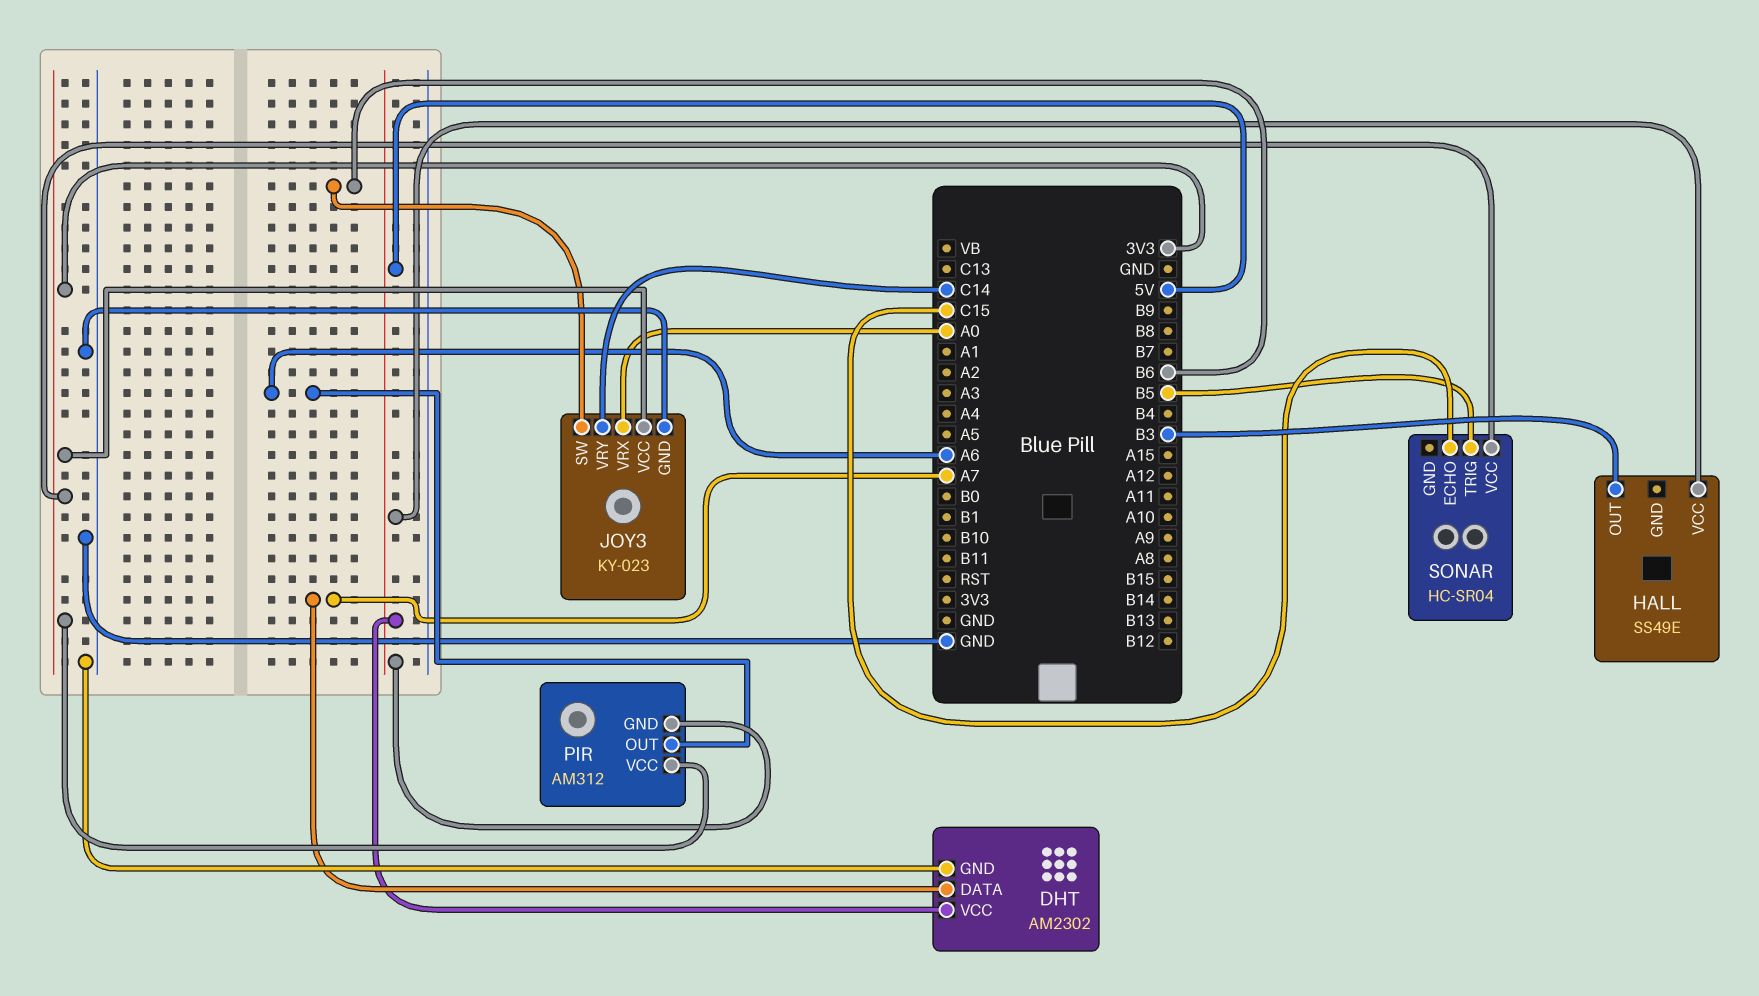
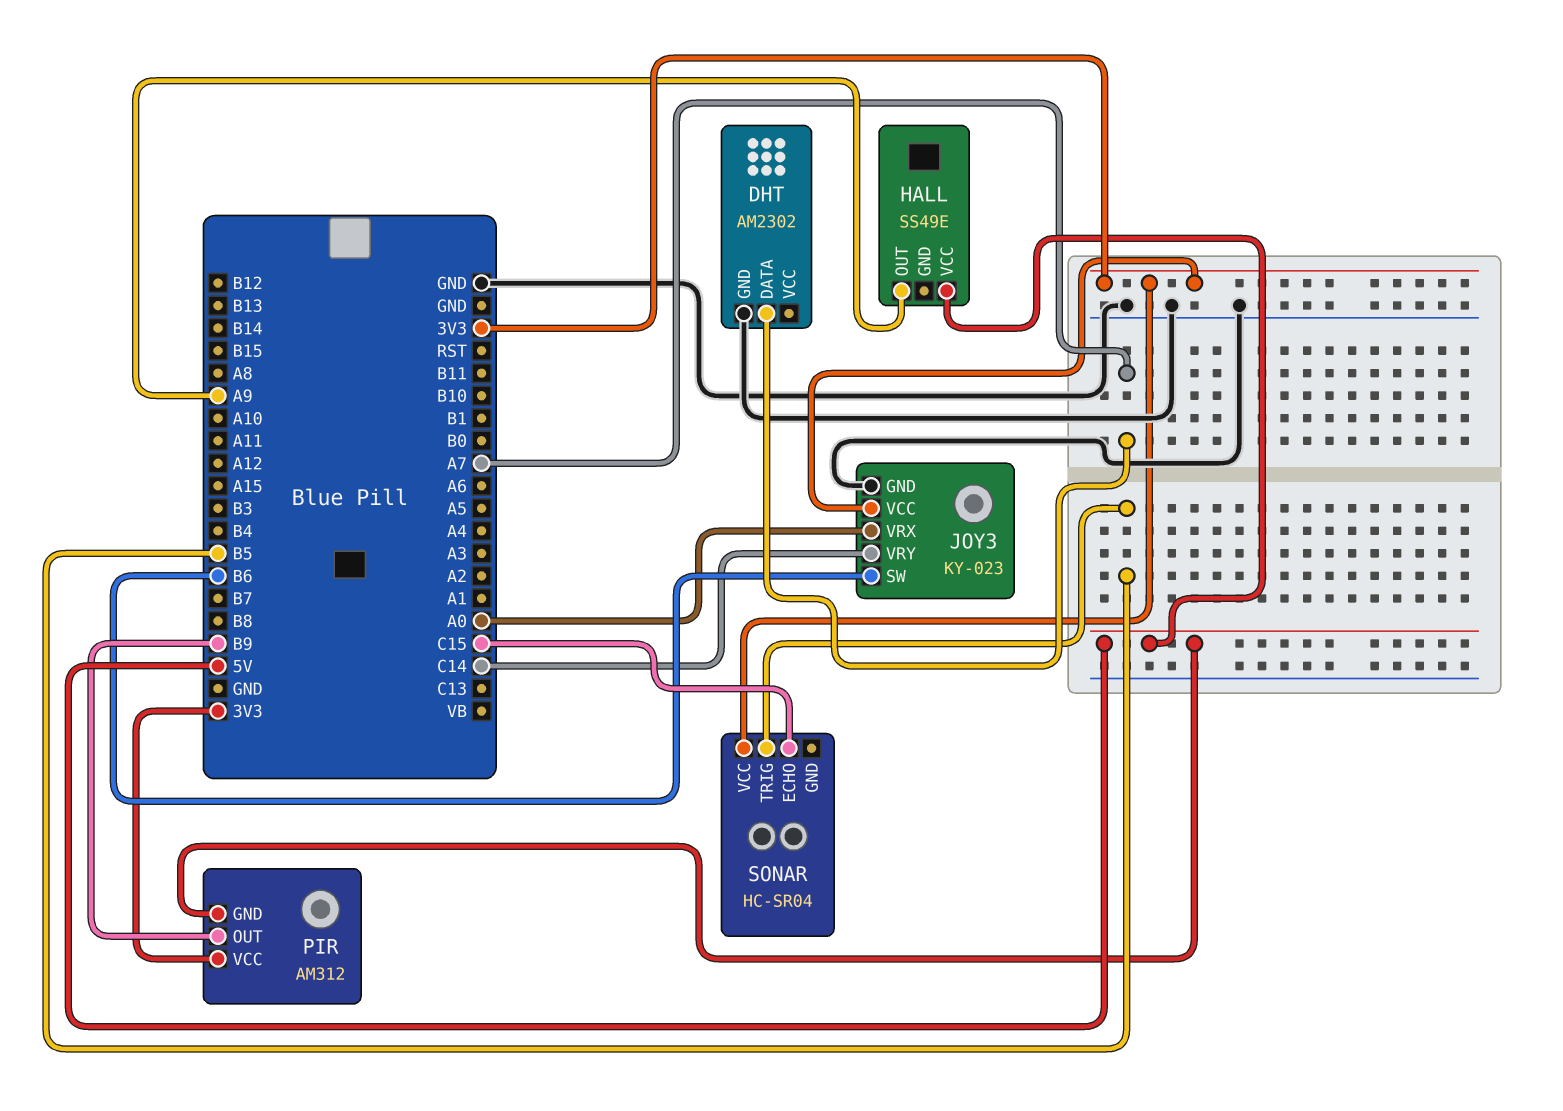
DHT pin VCC: 5V -> none
HALL pin OUT: B3 -> A9
PIR pin OUT: A6 -> B9

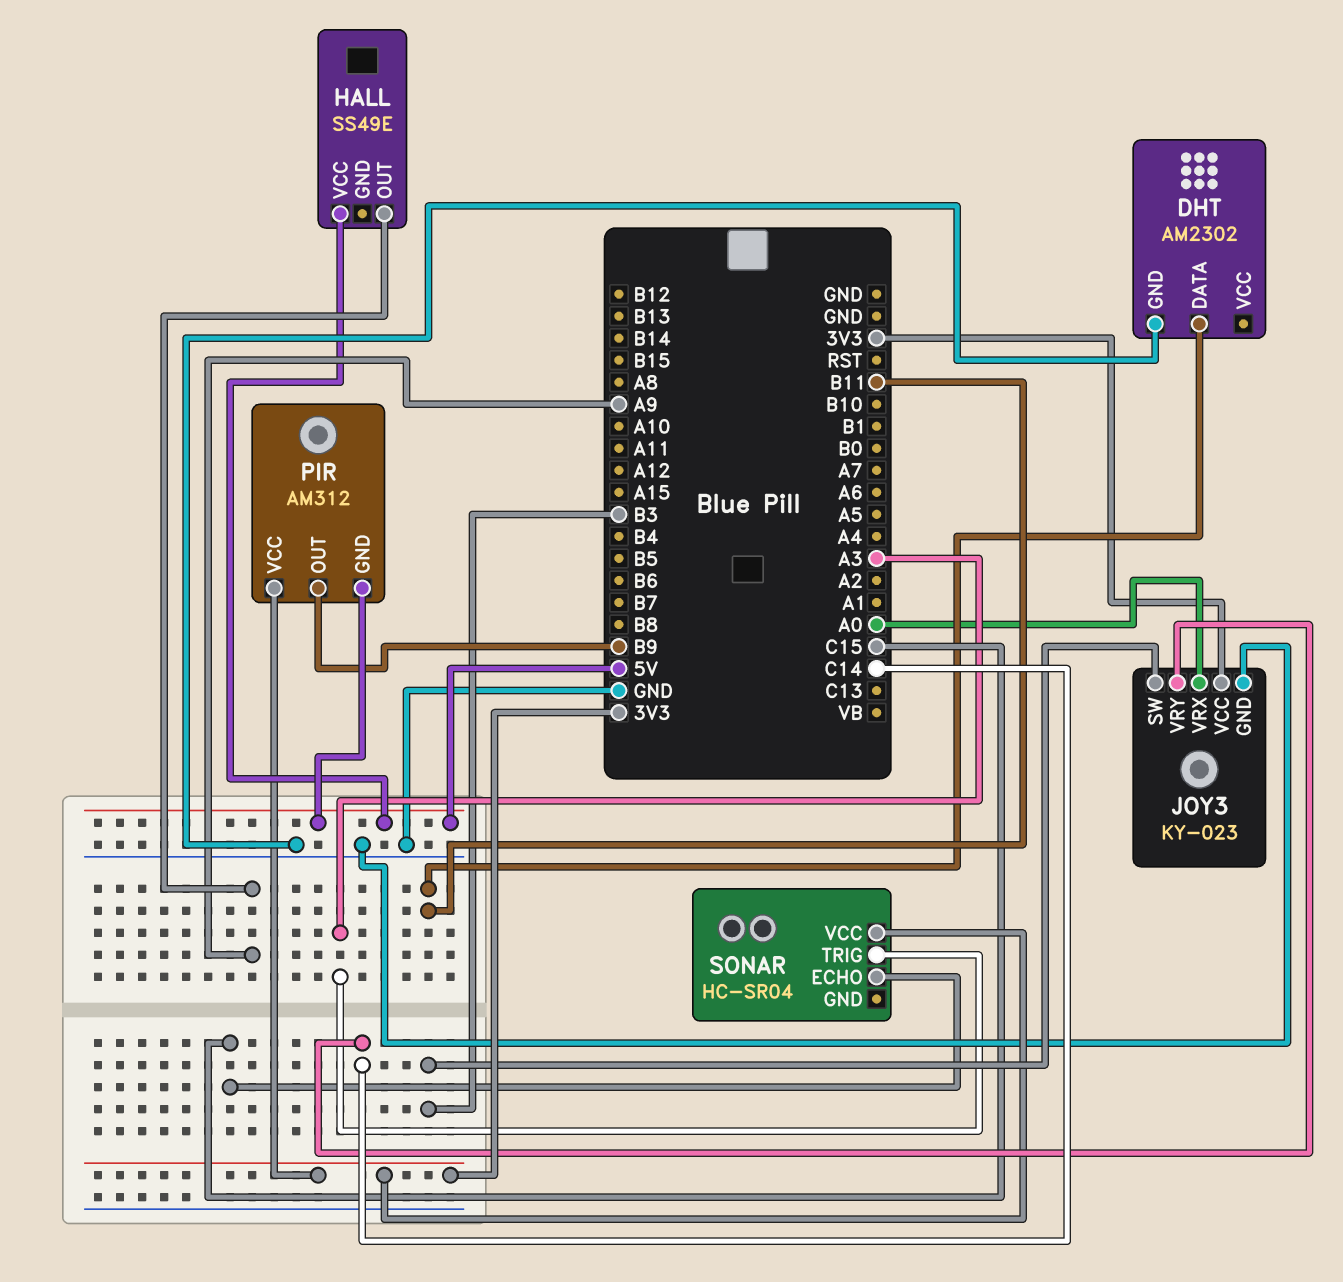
DHT pin DATA: A7 -> B11
JOY3 pin SW: B6 -> B3
SONAR pin TRIG: B5 -> A3

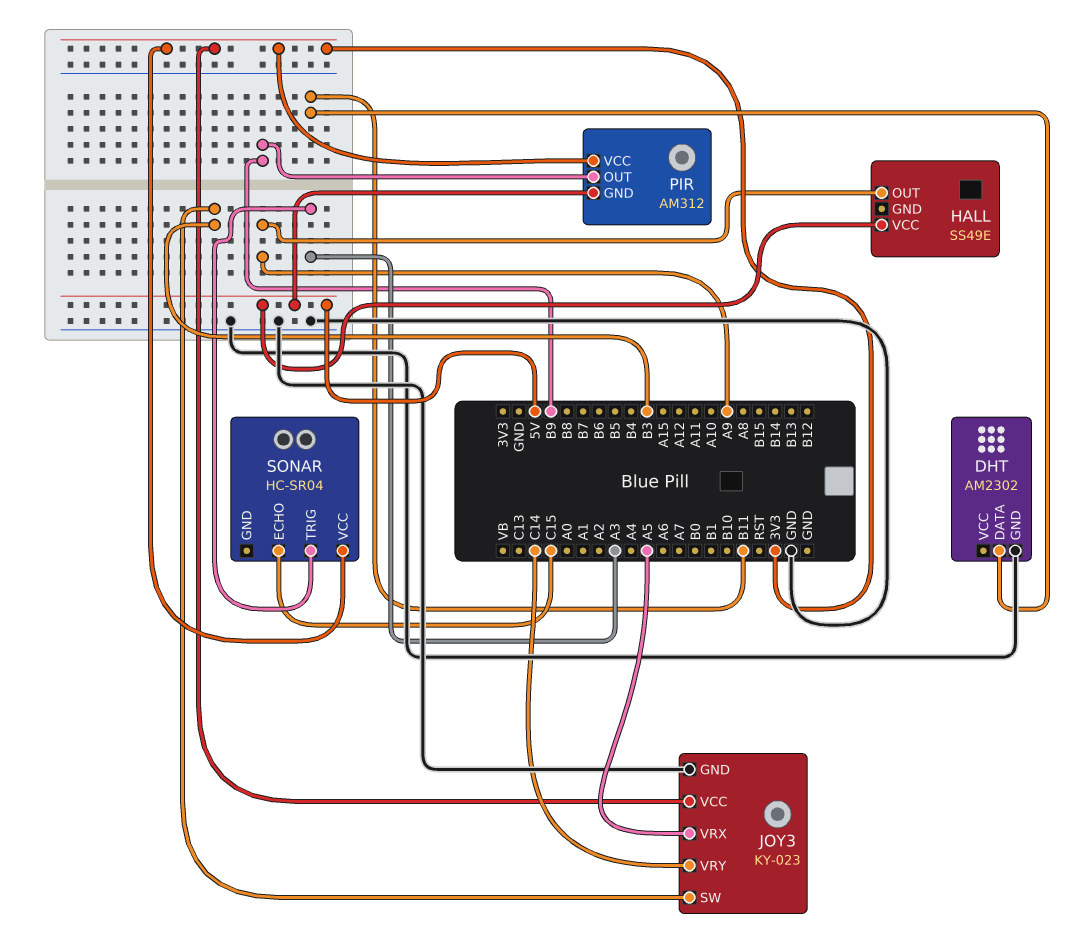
JOY3 pin VRX: A0 -> A5

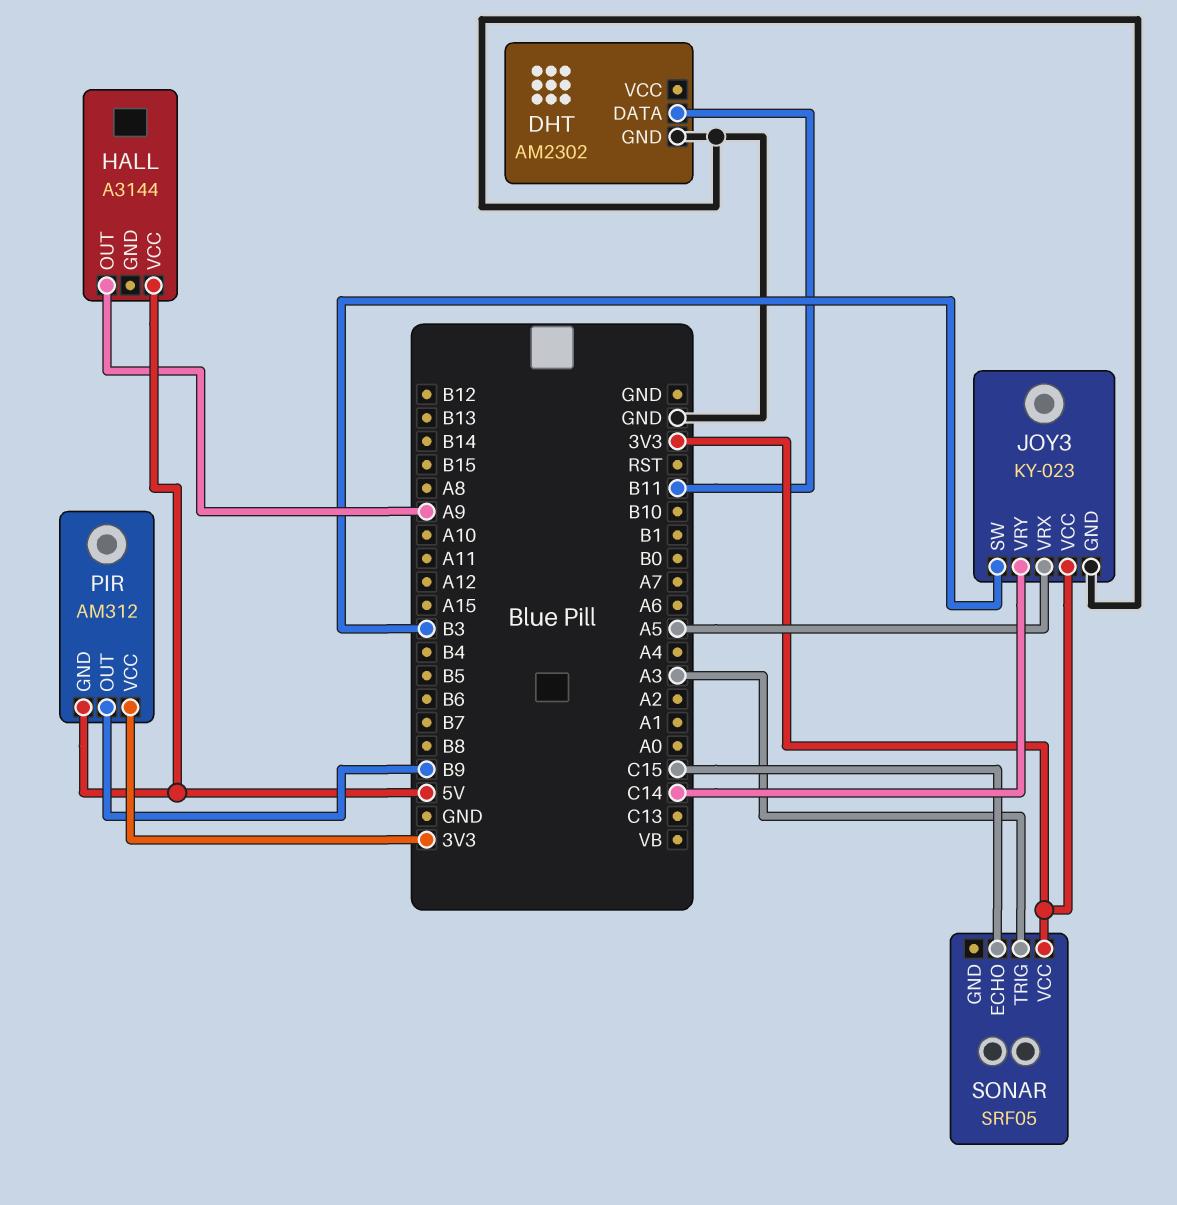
HALL: SS49E -> A3144
SONAR: HC-SR04 -> SRF05

